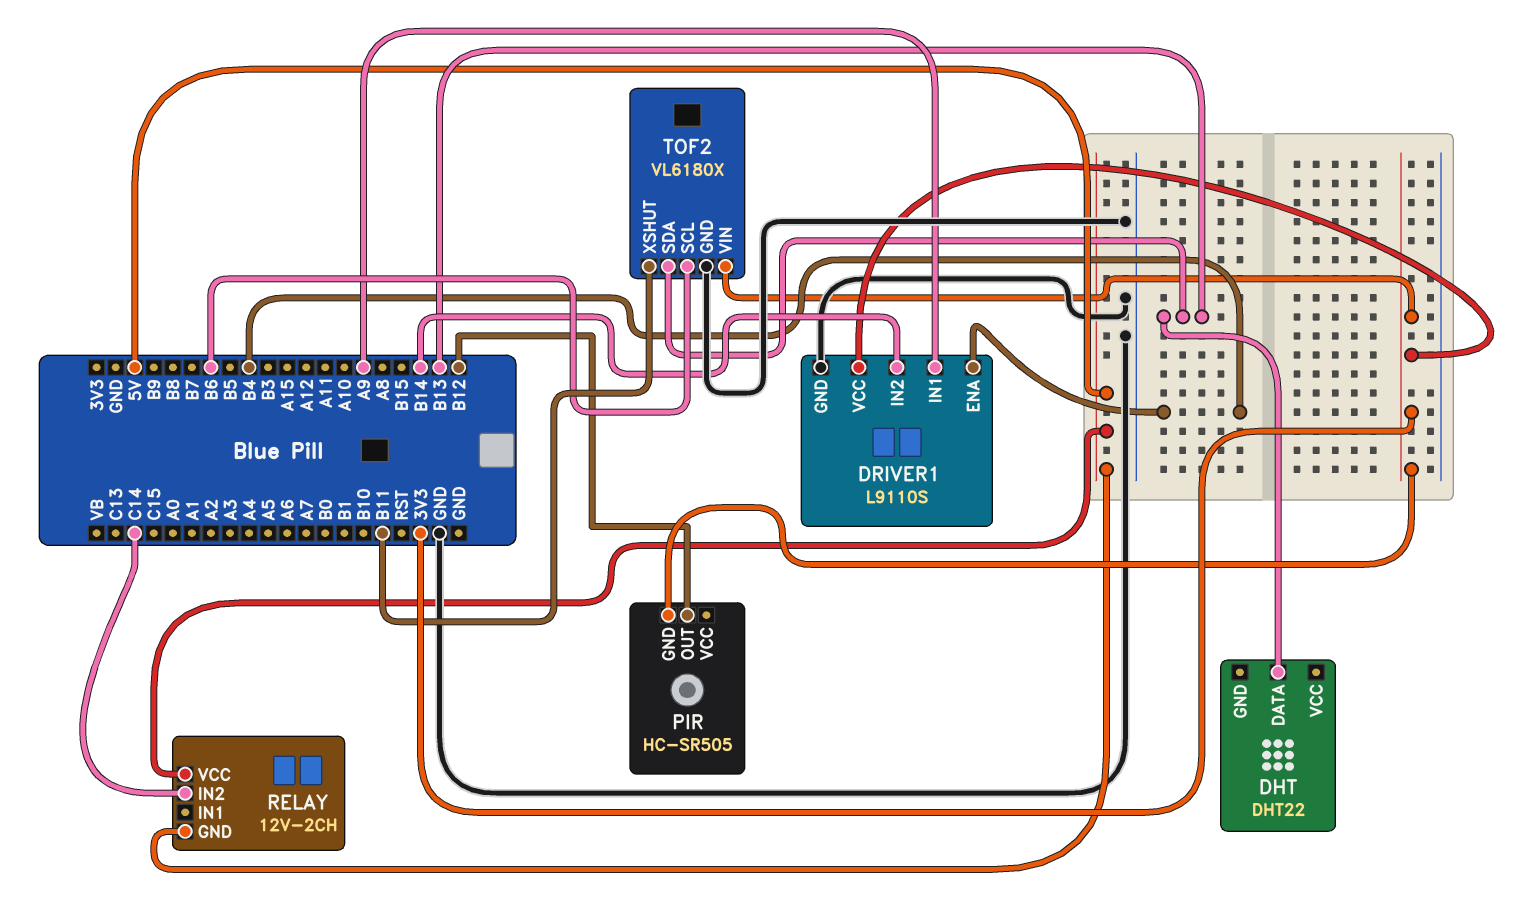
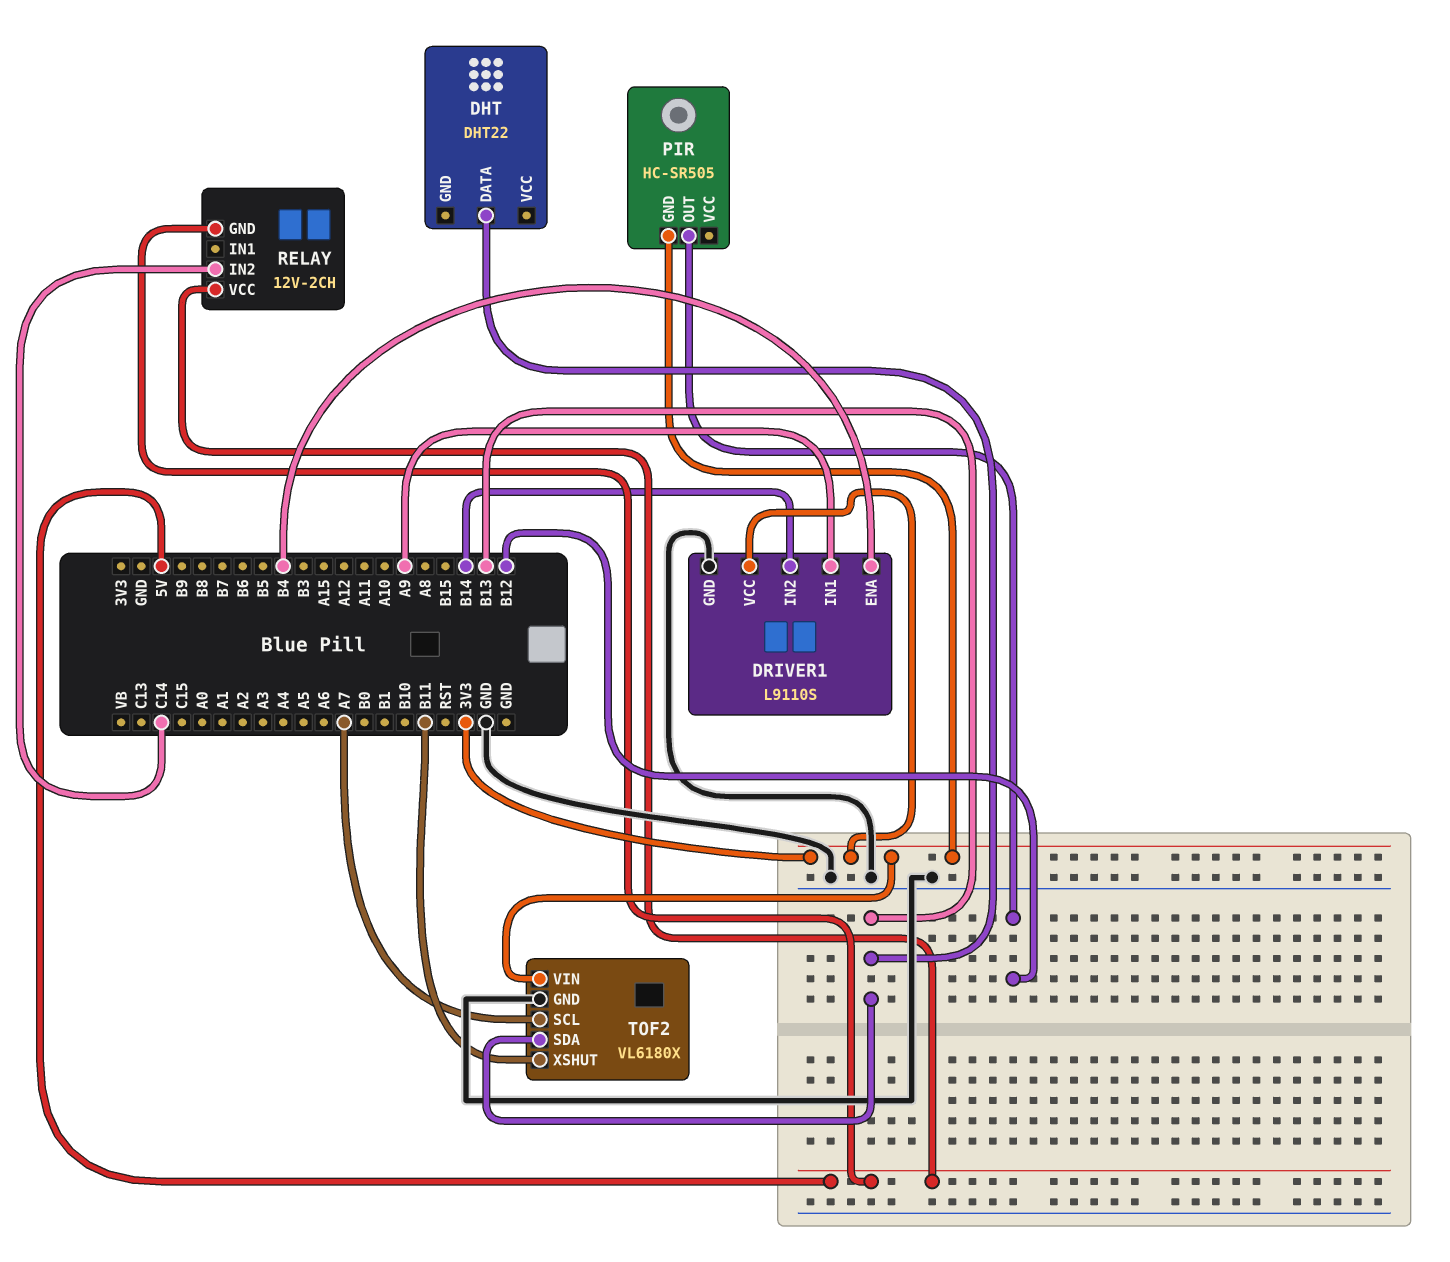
TOF2 pin SCL: B6 -> A7

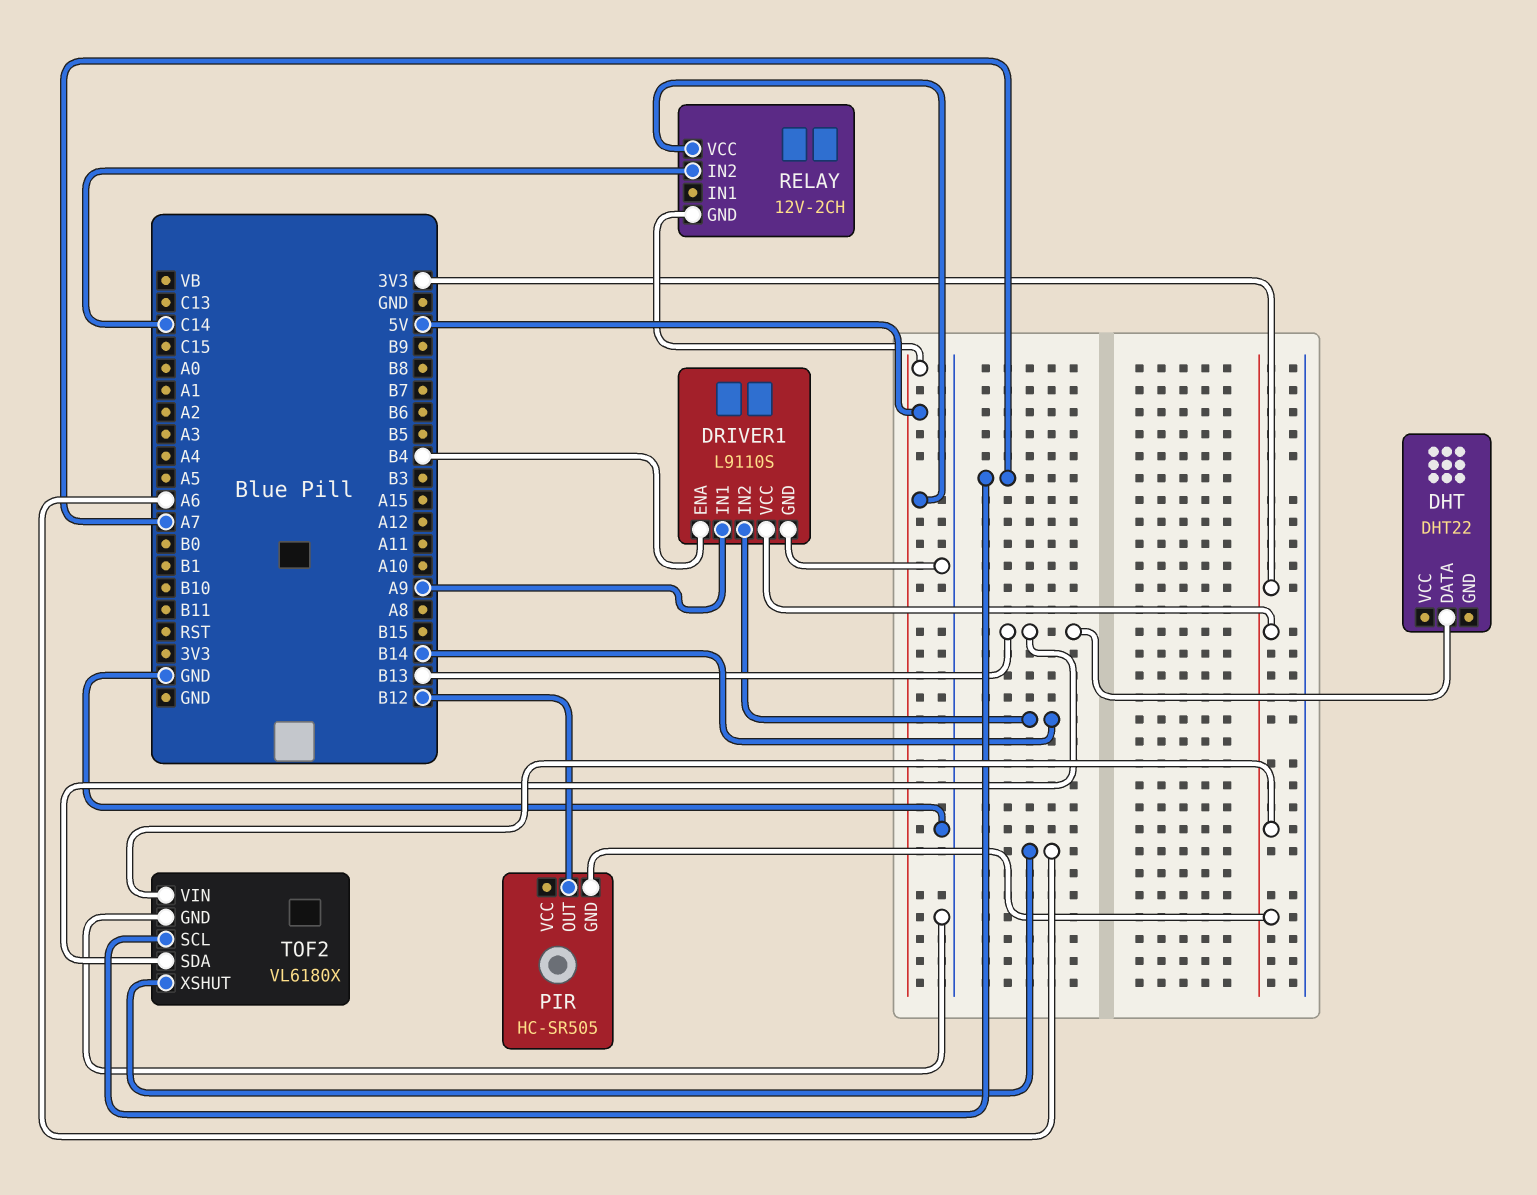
TOF2 pin XSHUT: B11 -> A6

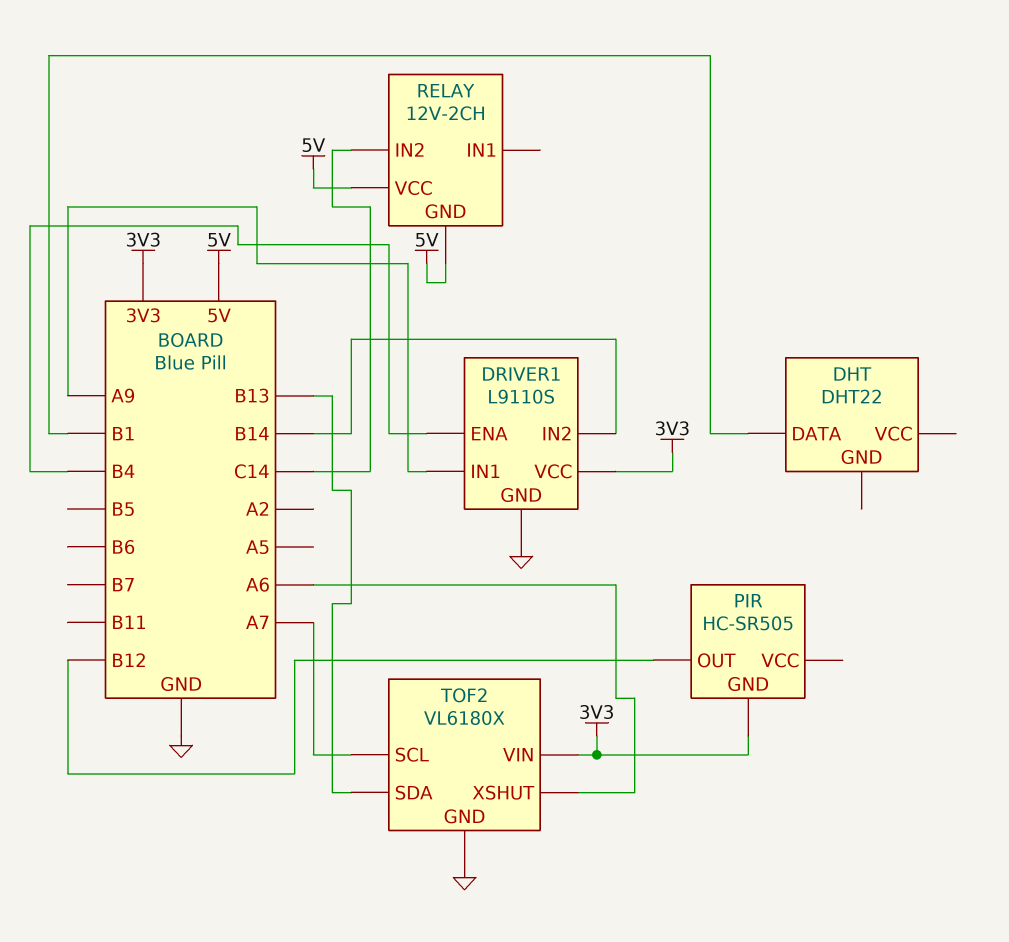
DHT pin DATA: B13 -> B1

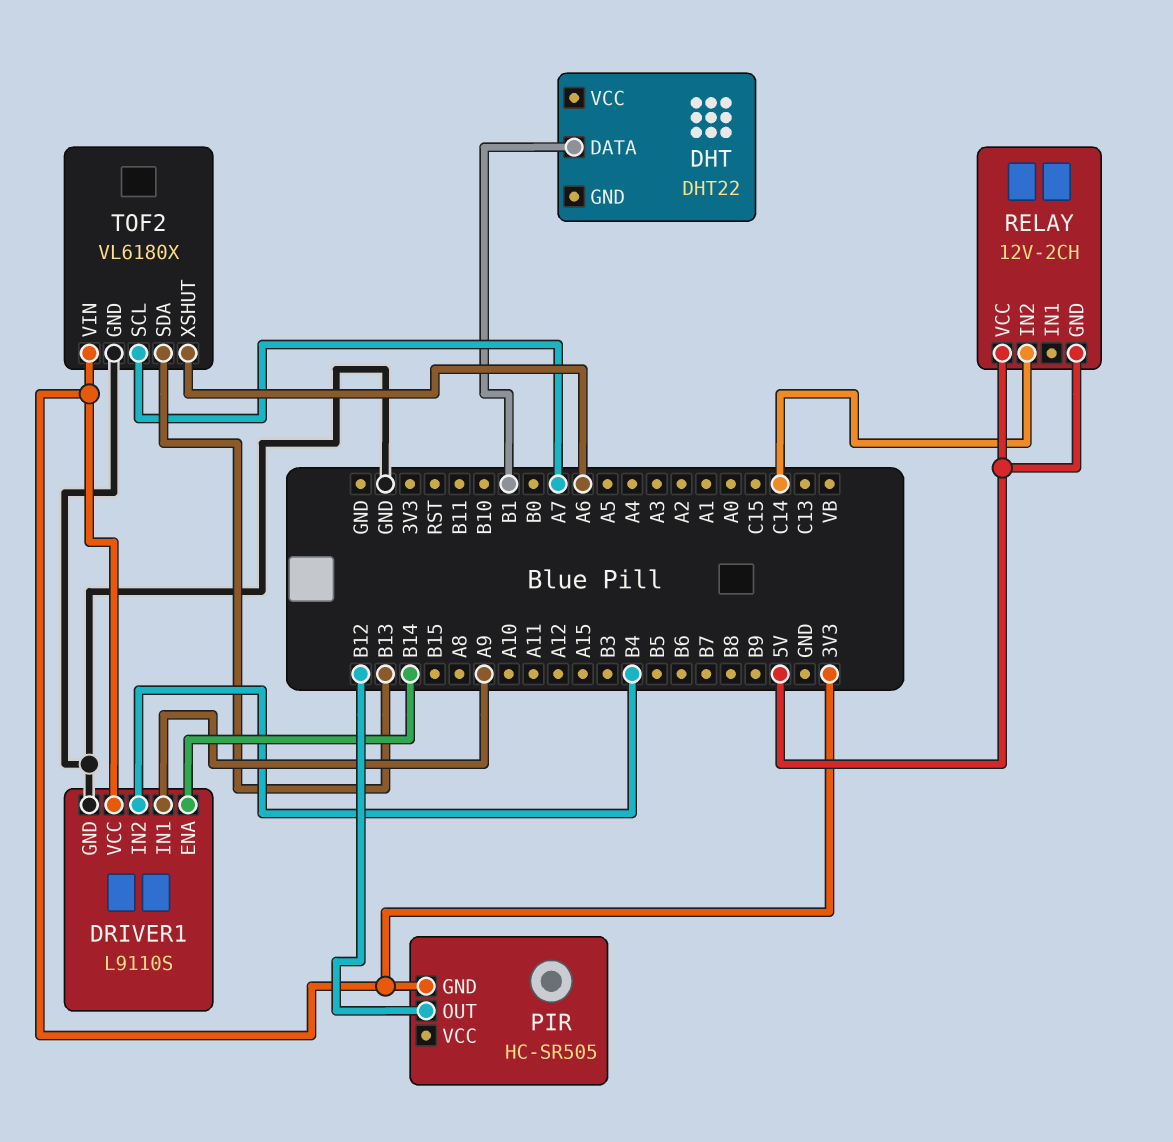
DRIVER1 pin ENA: B4 -> B14
DRIVER1 pin IN2: B14 -> B4

